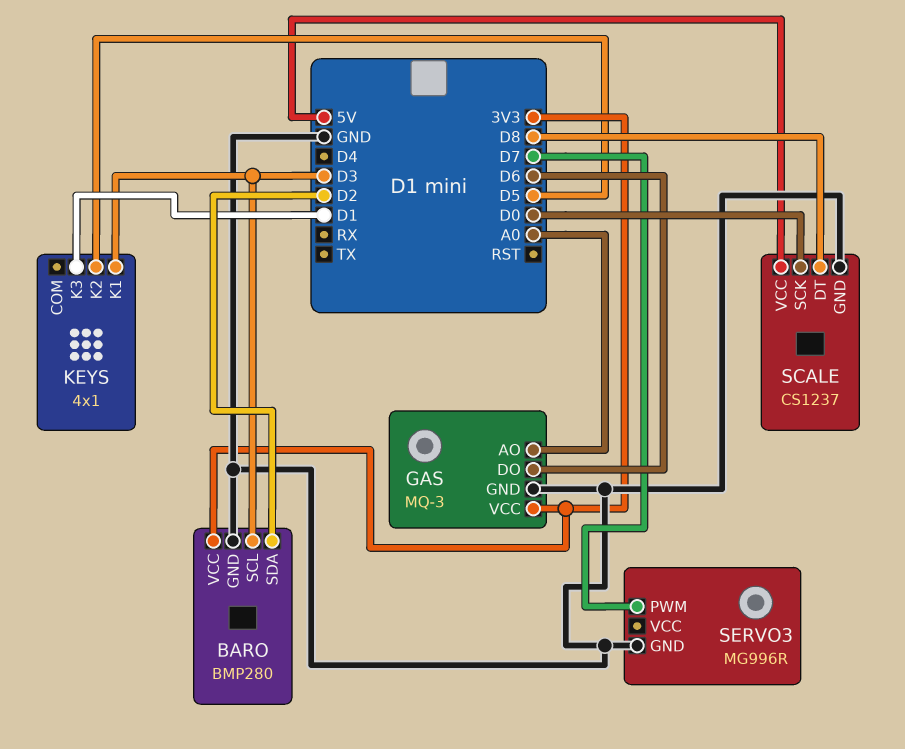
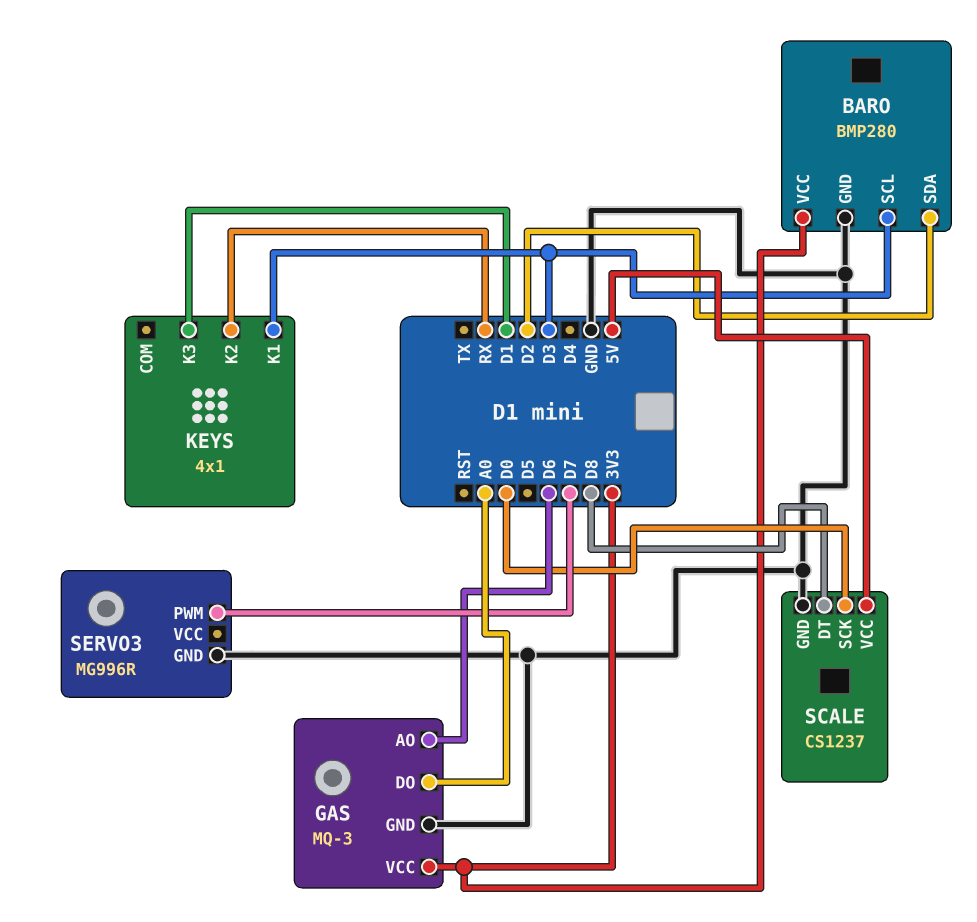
GAS pin AO: A0 -> D6
GAS pin DO: D6 -> A0
KEYS pin K2: D5 -> RX

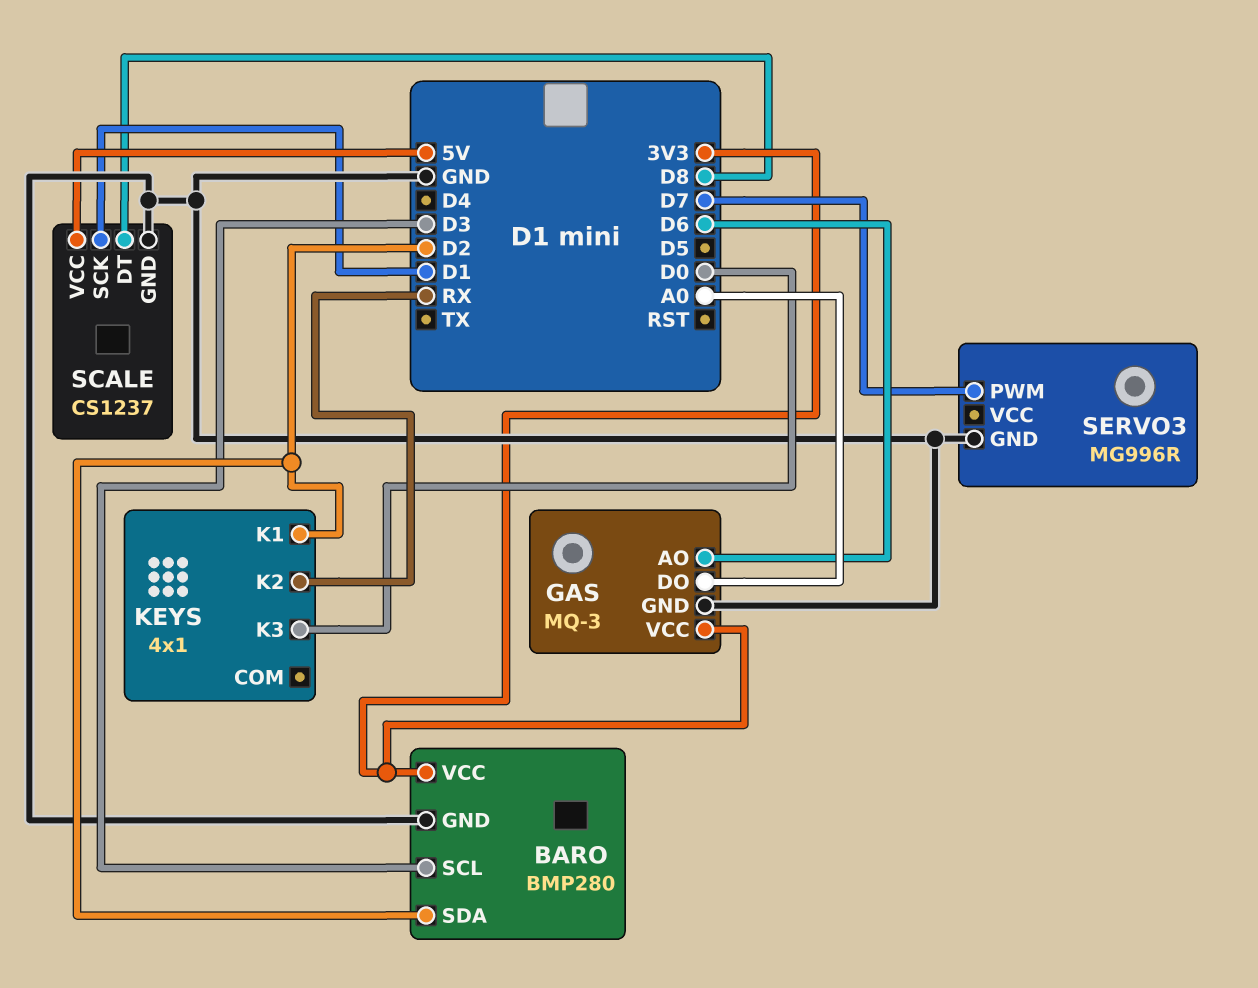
KEYS pin K1: D3 -> D2
KEYS pin K3: D1 -> D0
SCALE pin SCK: D0 -> D1

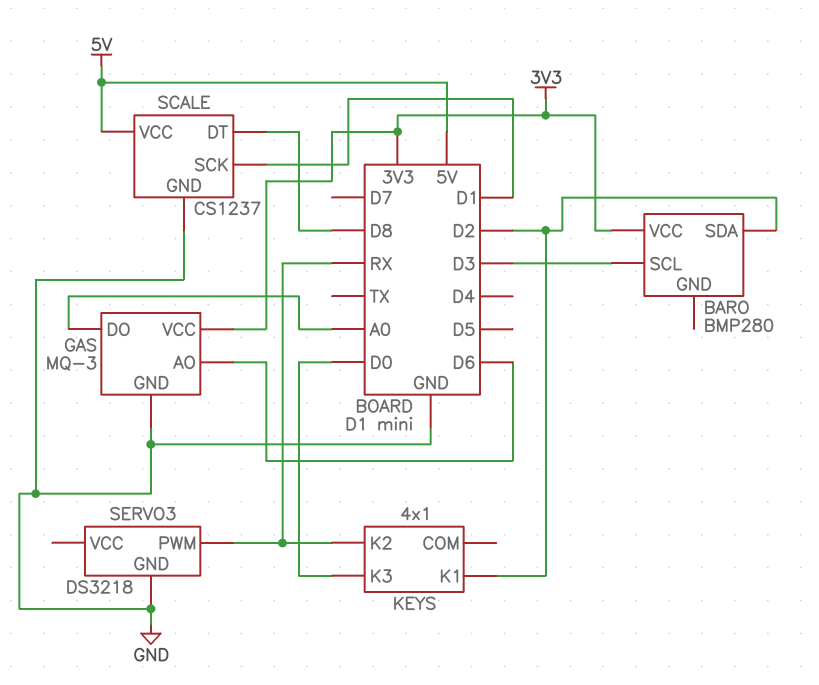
BARO pin GND: GND -> none
SERVO3: MG996R -> DS3218
SERVO3 pin PWM: D7 -> RX

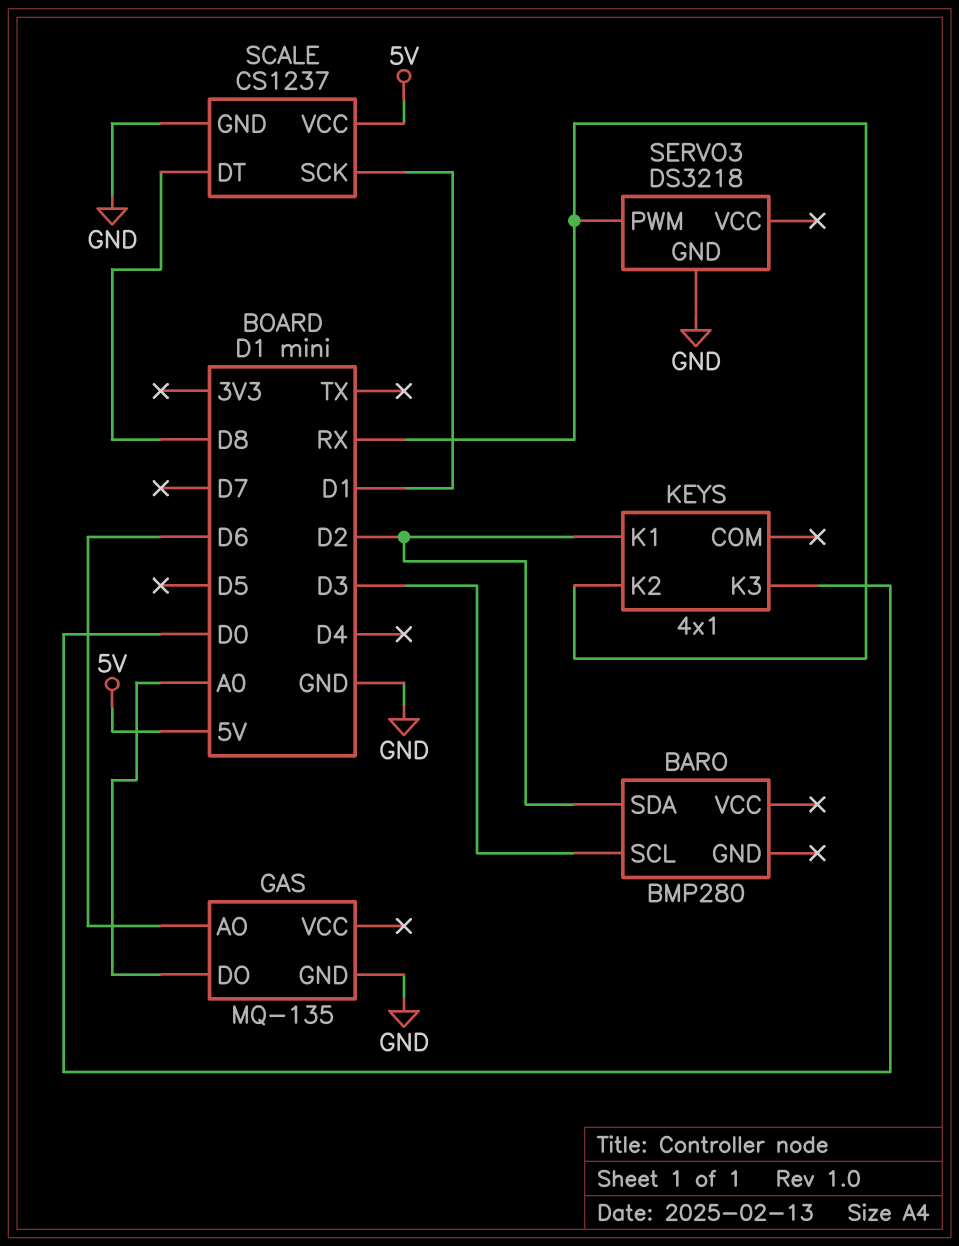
BARO pin VCC: 3V3 -> none
GAS: MQ-3 -> MQ-135
GAS pin VCC: 3V3 -> none

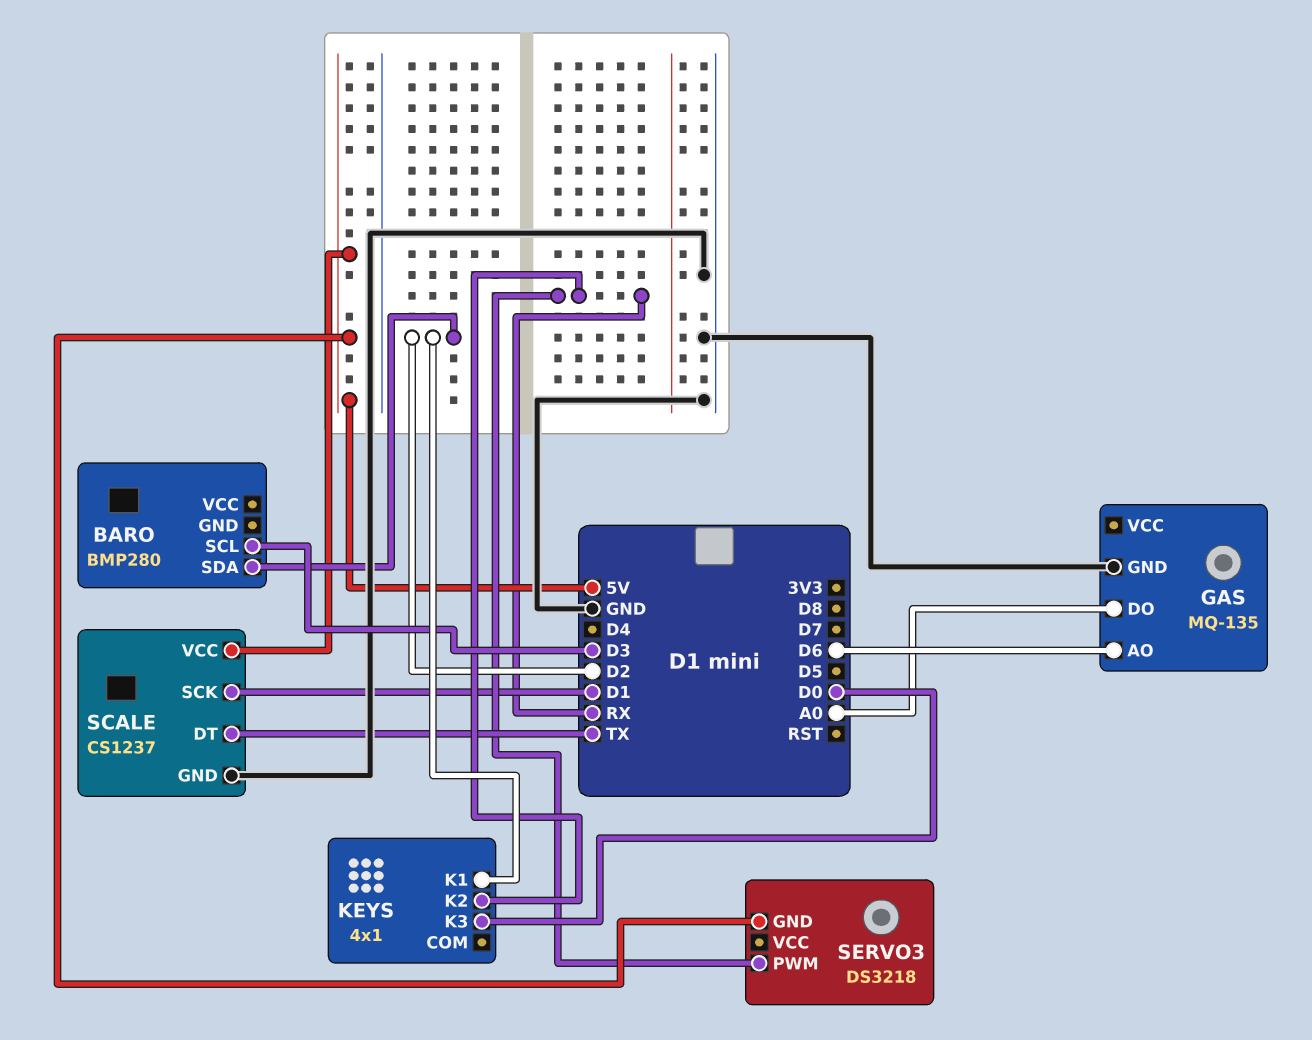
SCALE pin DT: D8 -> TX
SERVO3 pin GND: GND -> 5V

